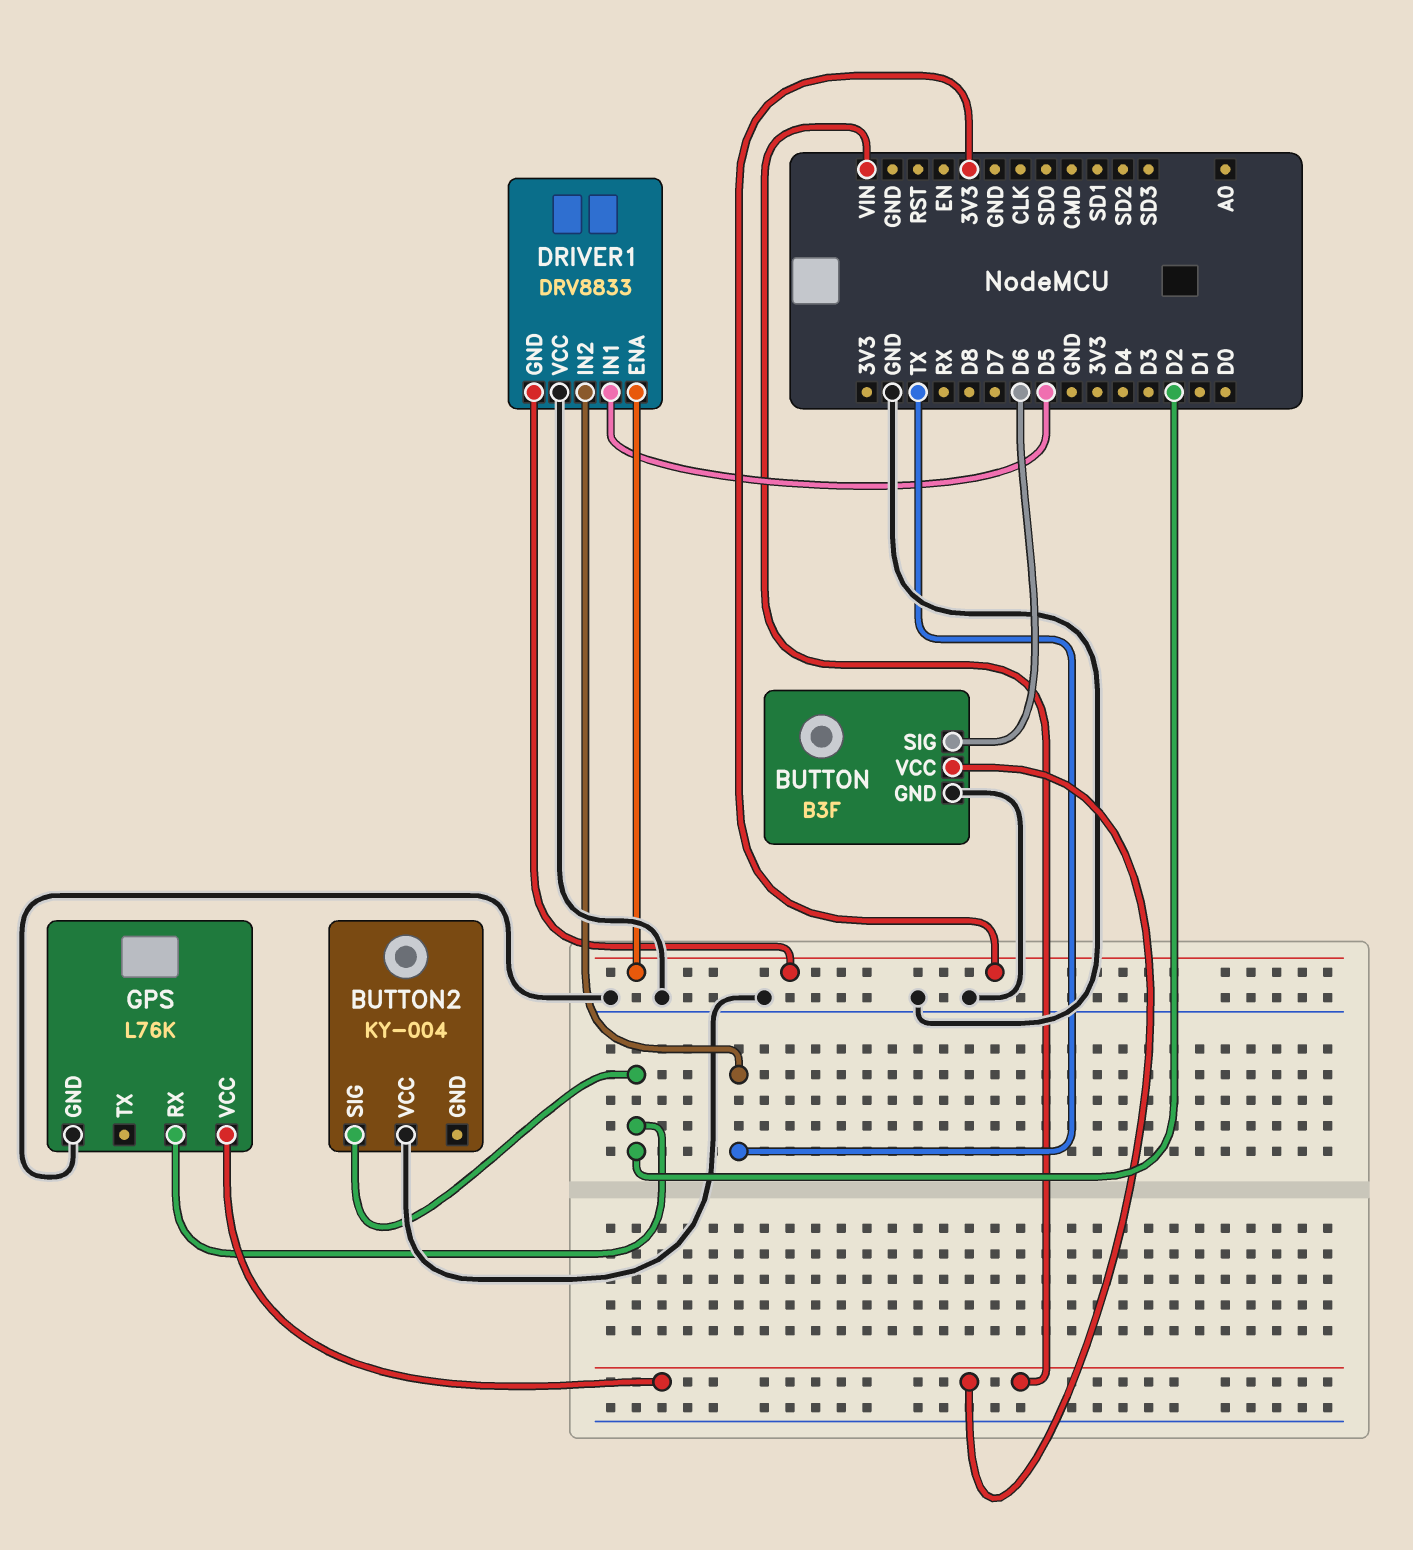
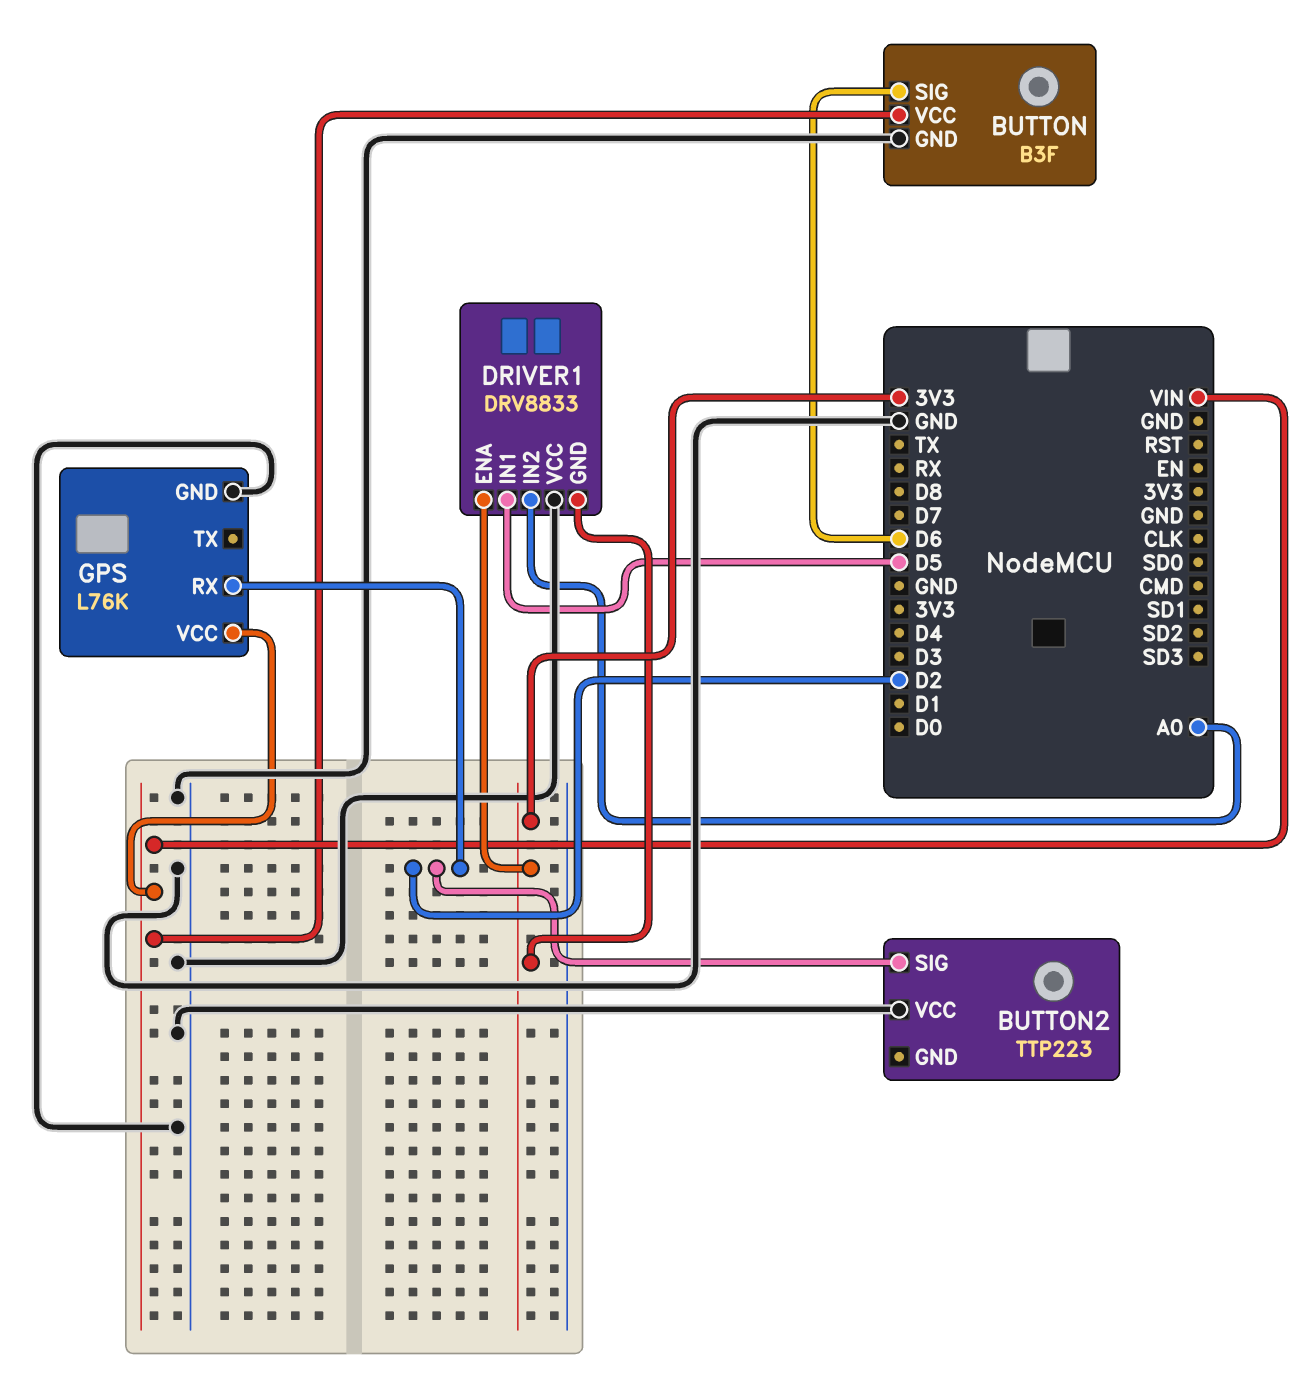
BUTTON2: KY-004 -> TTP223
DRIVER1 pin IN2: TX -> A0

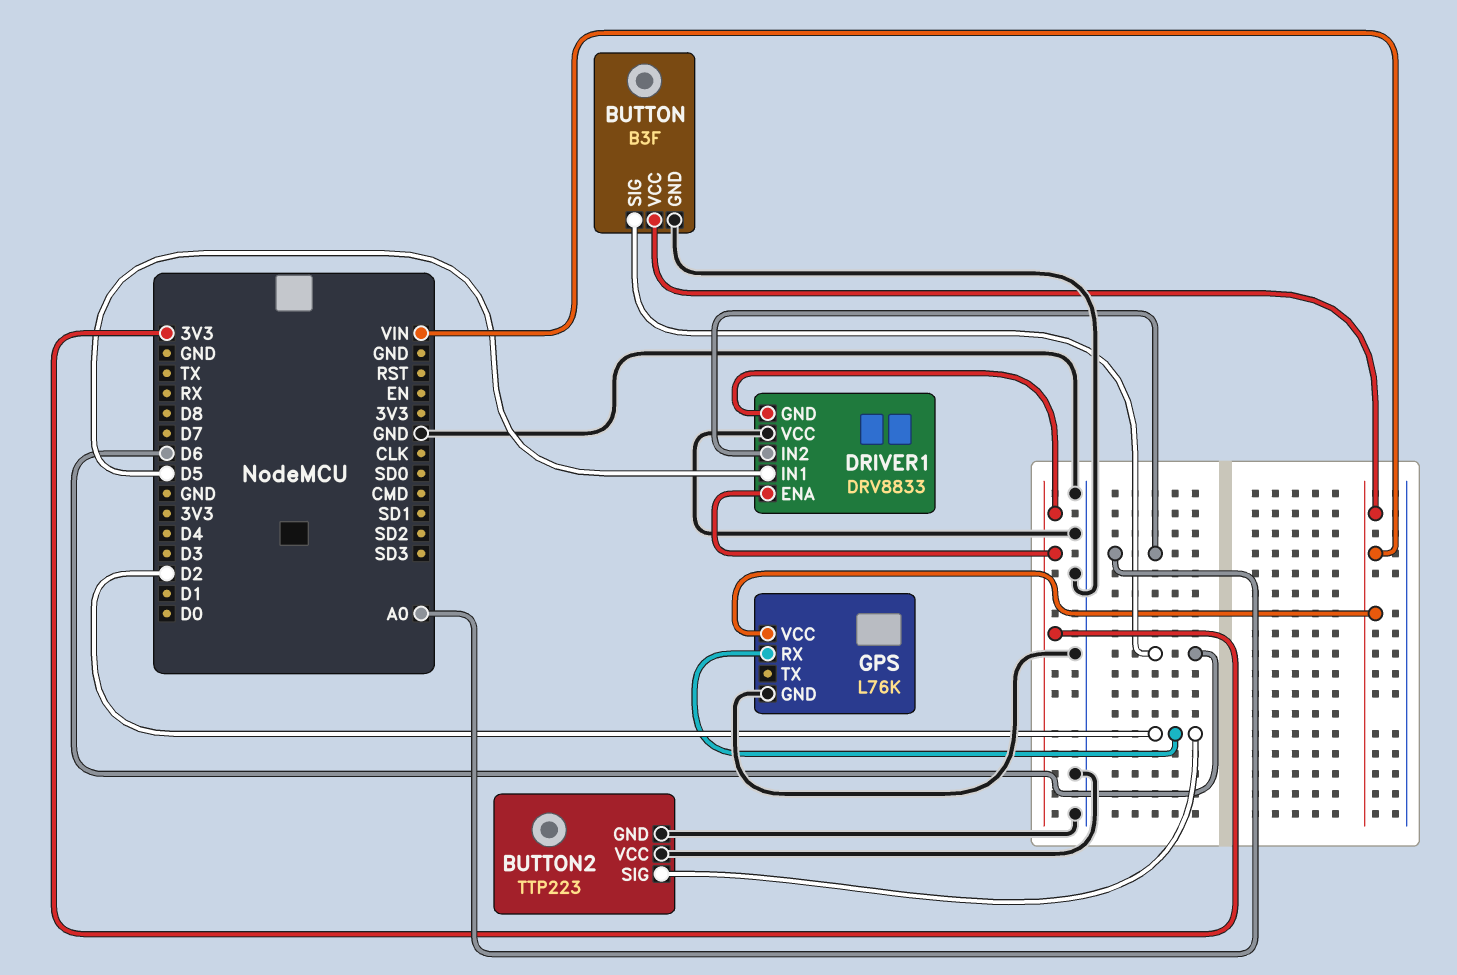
BUTTON2 pin GND: none -> GND

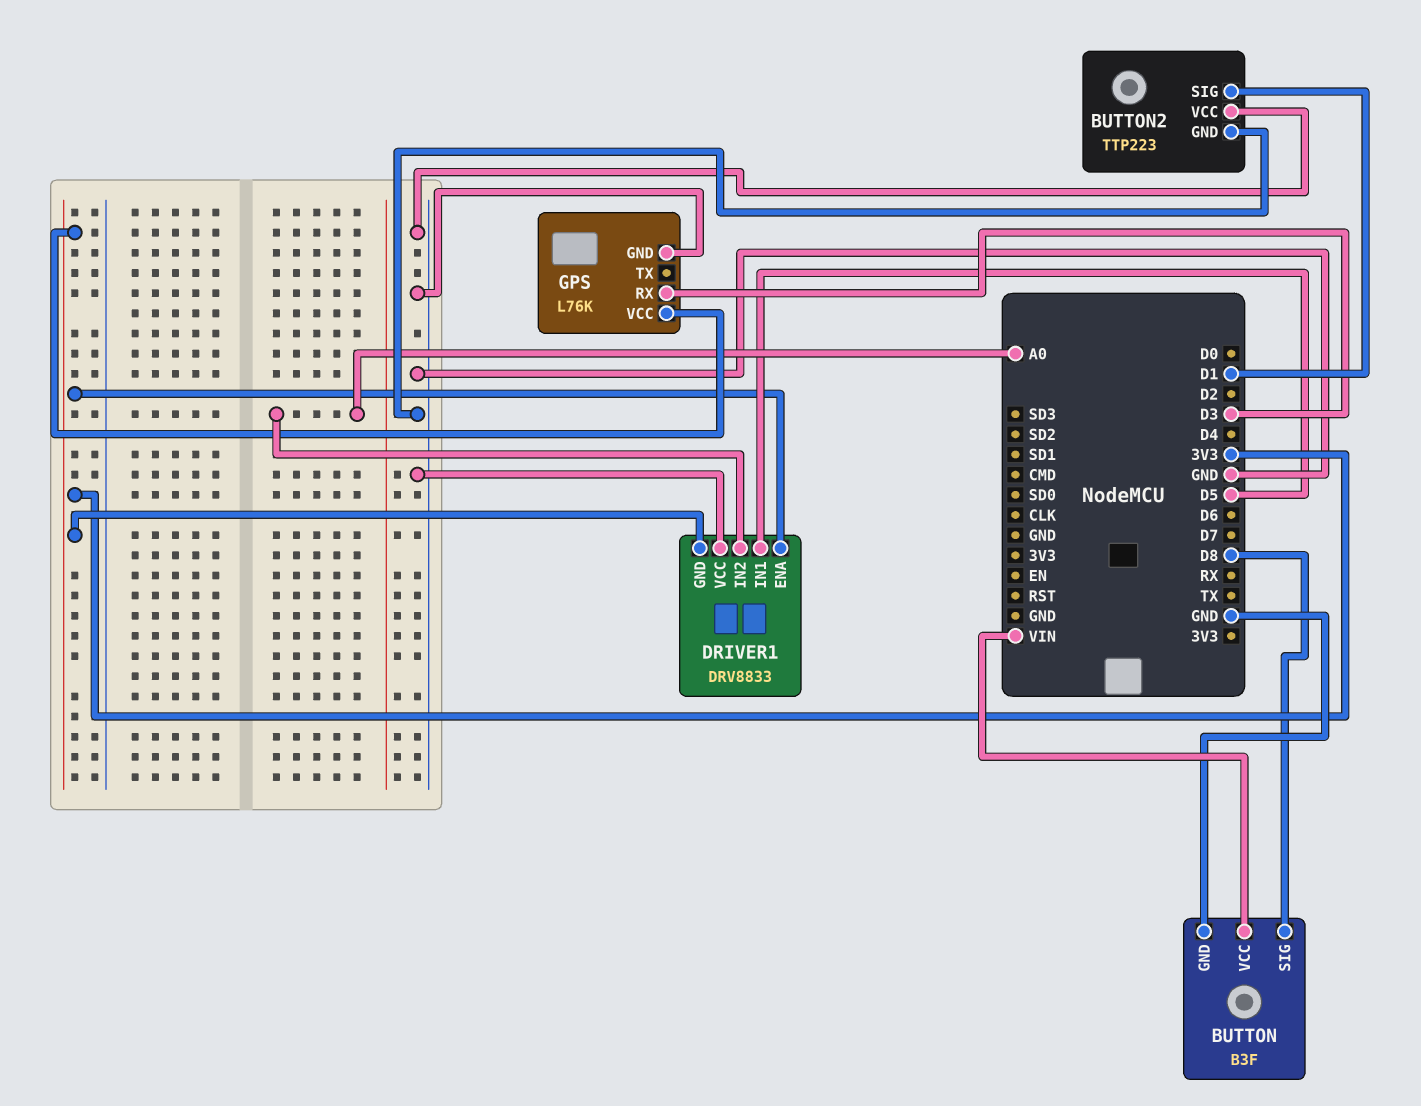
BUTTON pin SIG: D6 -> D8
BUTTON2 pin SIG: D2 -> D1
GPS pin RX: D2 -> D3
GPS pin VCC: VIN -> 3V3

